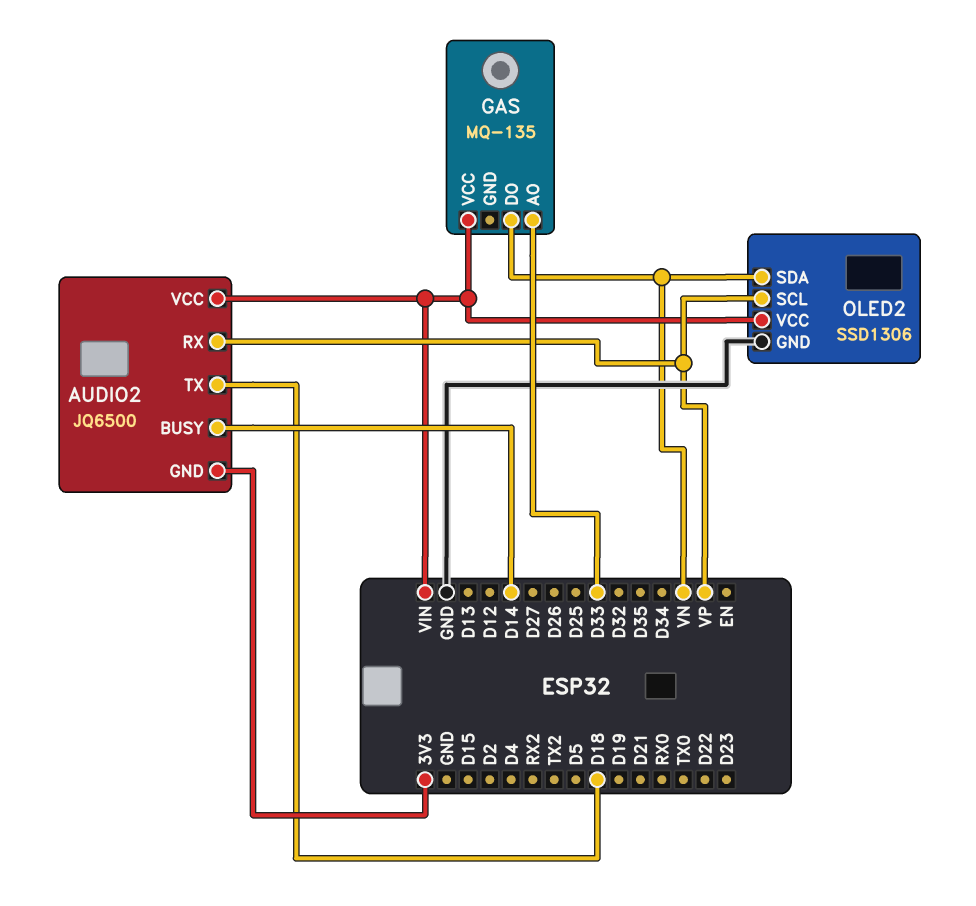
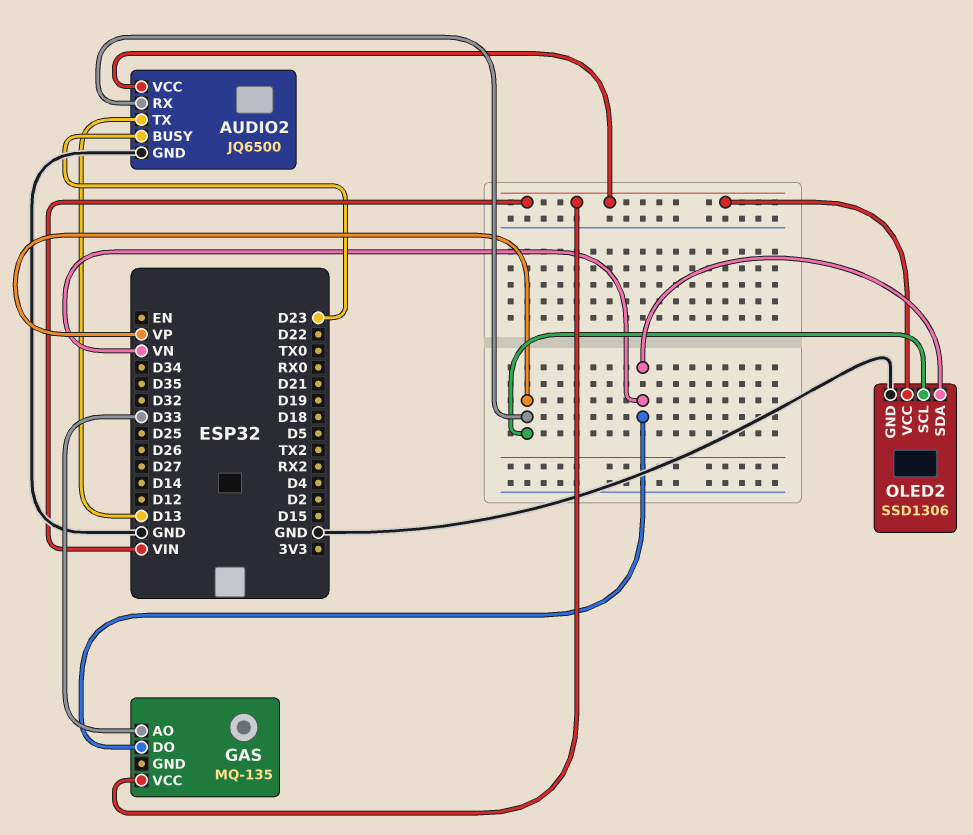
AUDIO2 pin BUSY: D14 -> D23
AUDIO2 pin GND: 3V3 -> GND
AUDIO2 pin TX: D18 -> D13

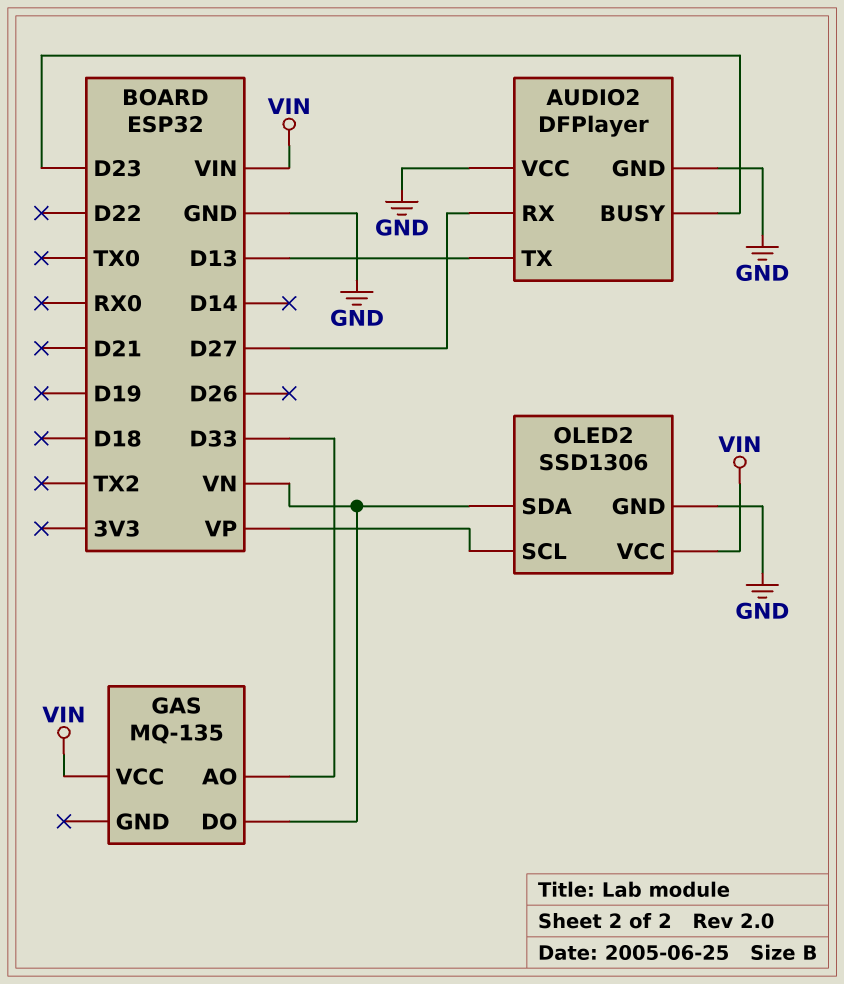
AUDIO2: JQ6500 -> DFPlayer
AUDIO2 pin RX: VP -> D27
AUDIO2 pin VCC: VIN -> GND

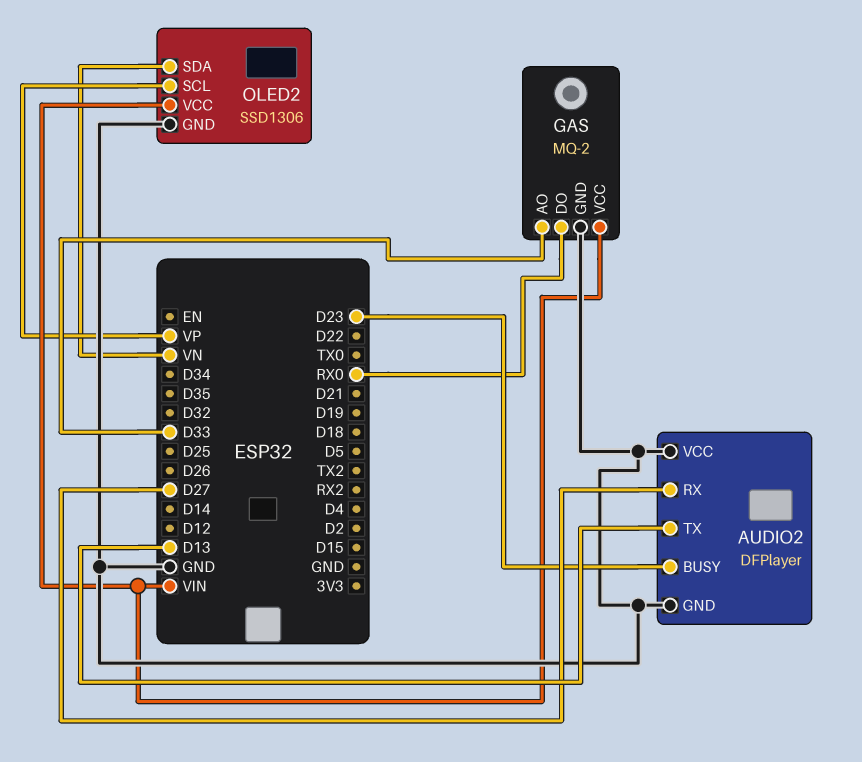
GAS: MQ-135 -> MQ-2
GAS pin DO: VN -> RX0
GAS pin GND: none -> GND

